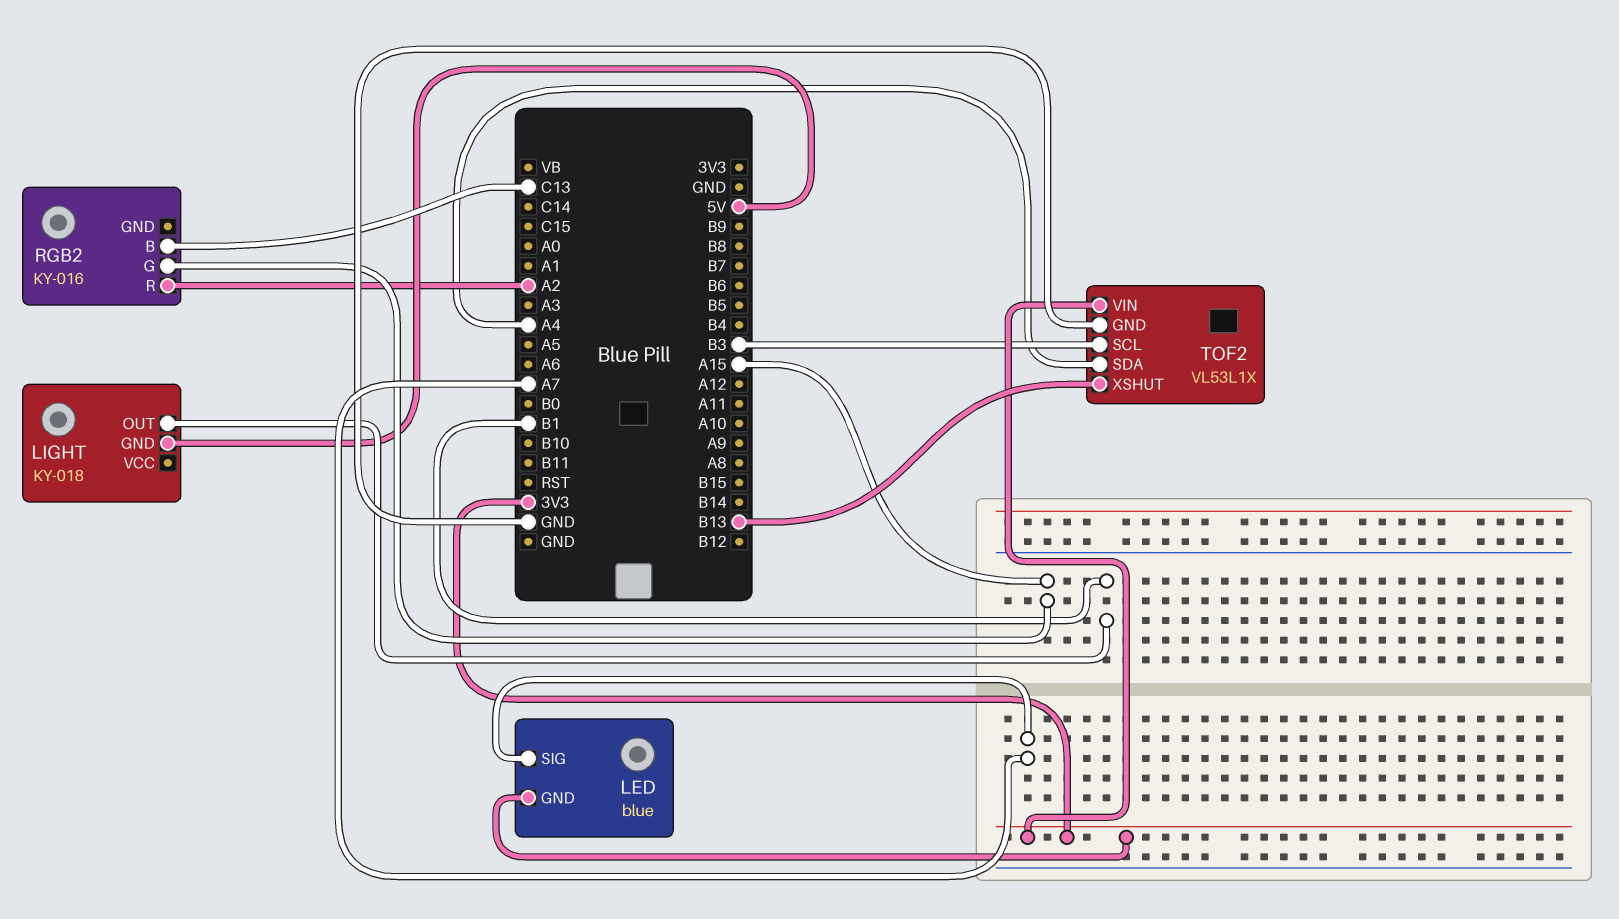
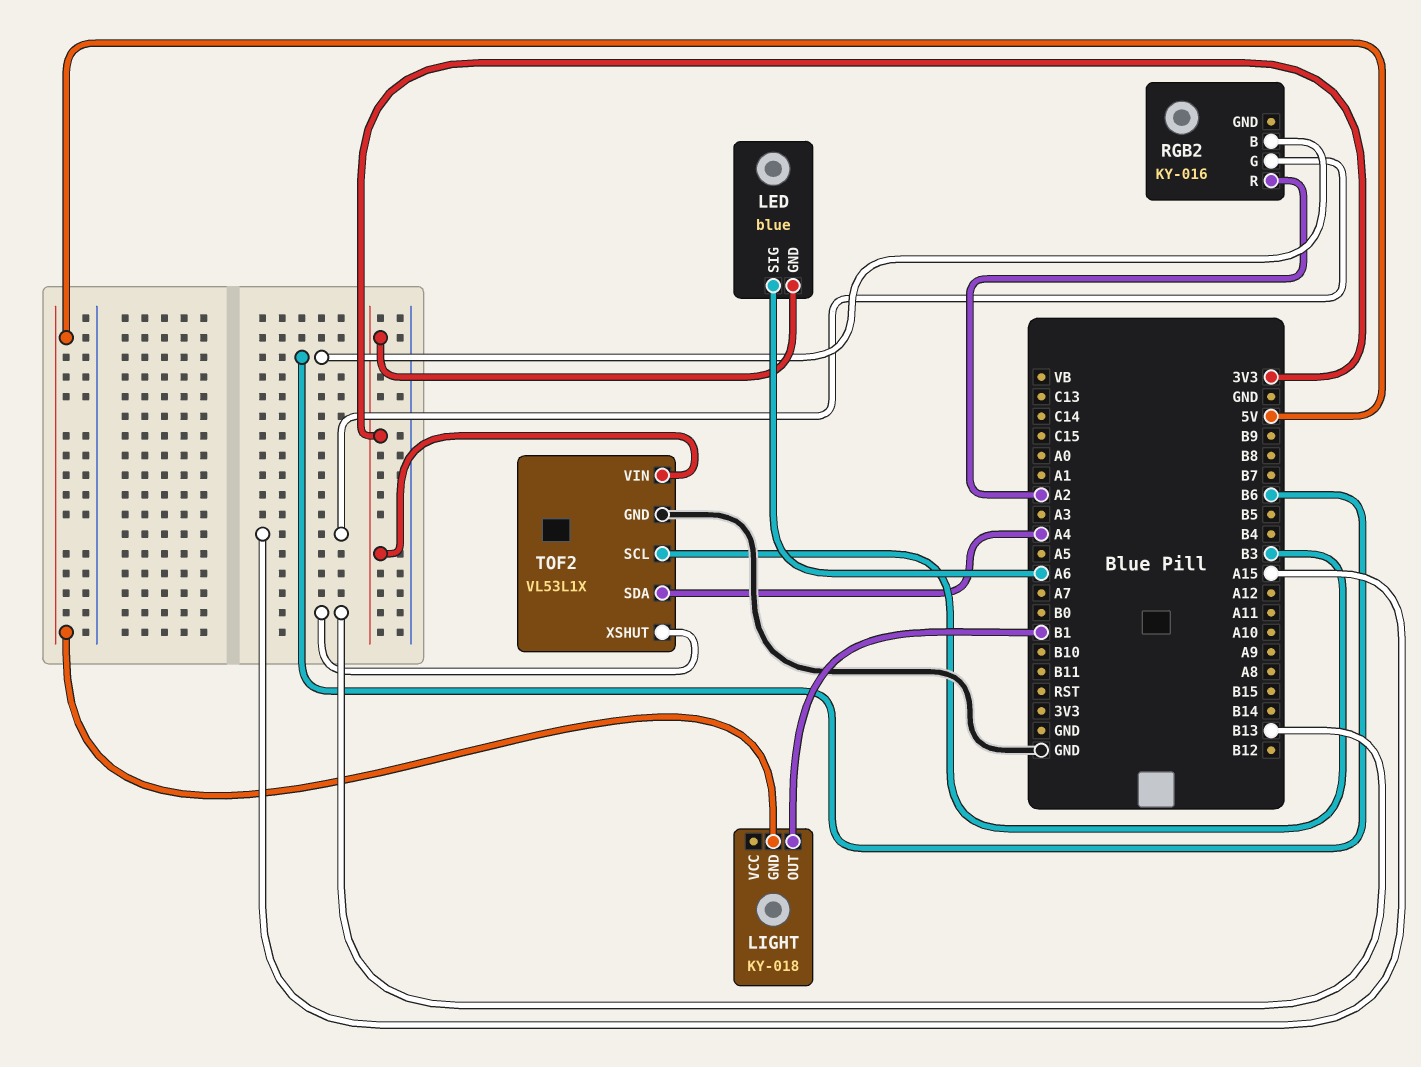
LED pin SIG: A7 -> A6
RGB2 pin B: C13 -> B6

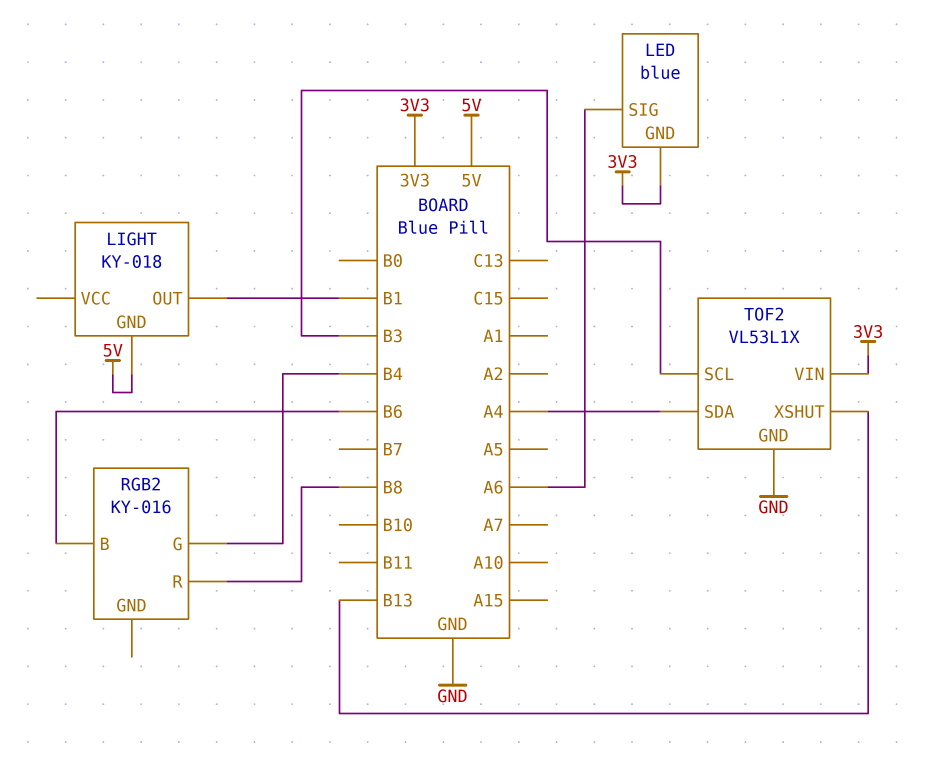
RGB2 pin G: A15 -> B4
RGB2 pin R: A2 -> B8

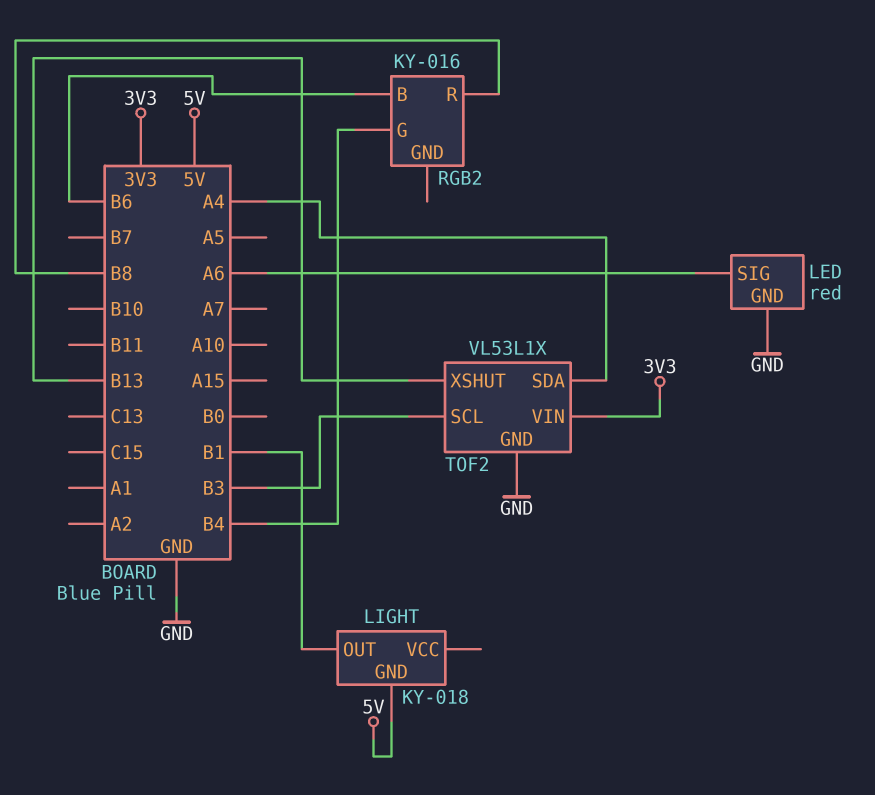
LED: blue -> red
LED pin GND: 3V3 -> GND

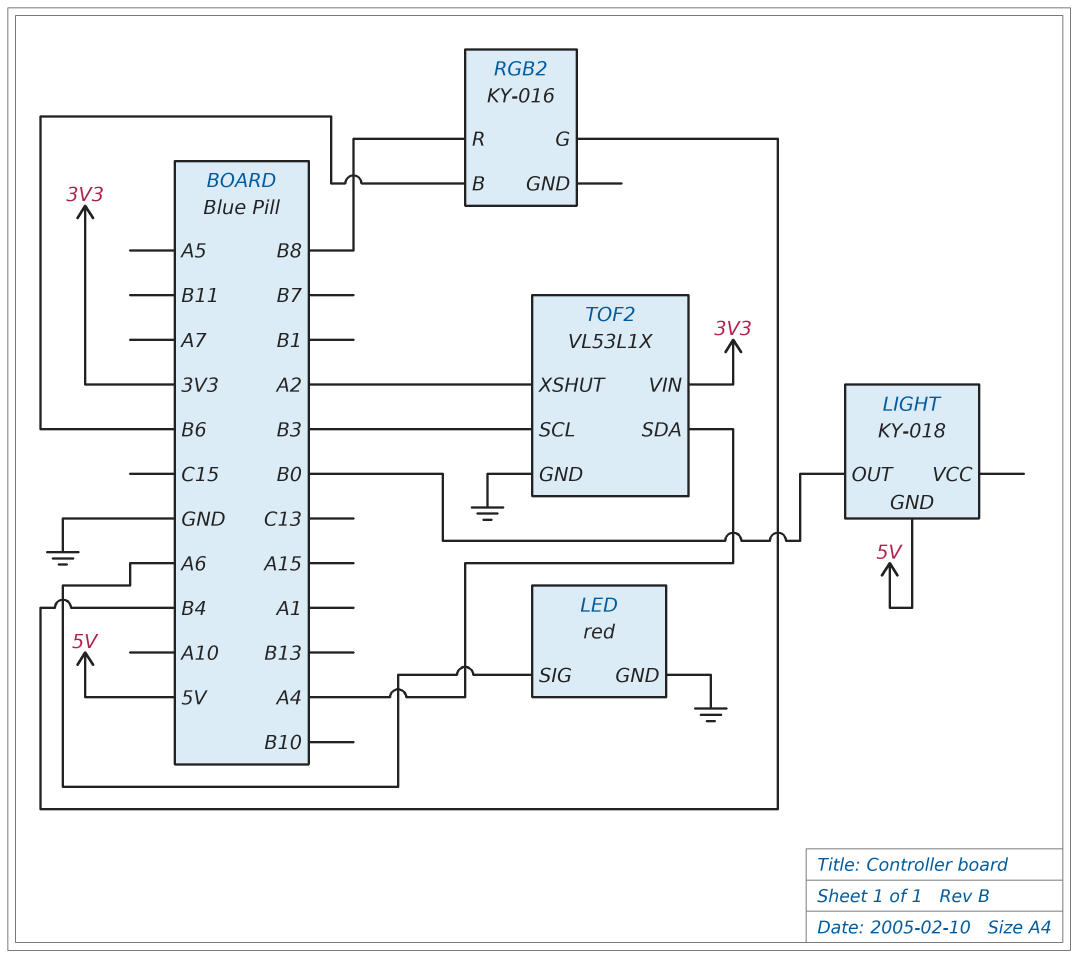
LIGHT pin OUT: B1 -> B0
TOF2 pin XSHUT: B13 -> A2

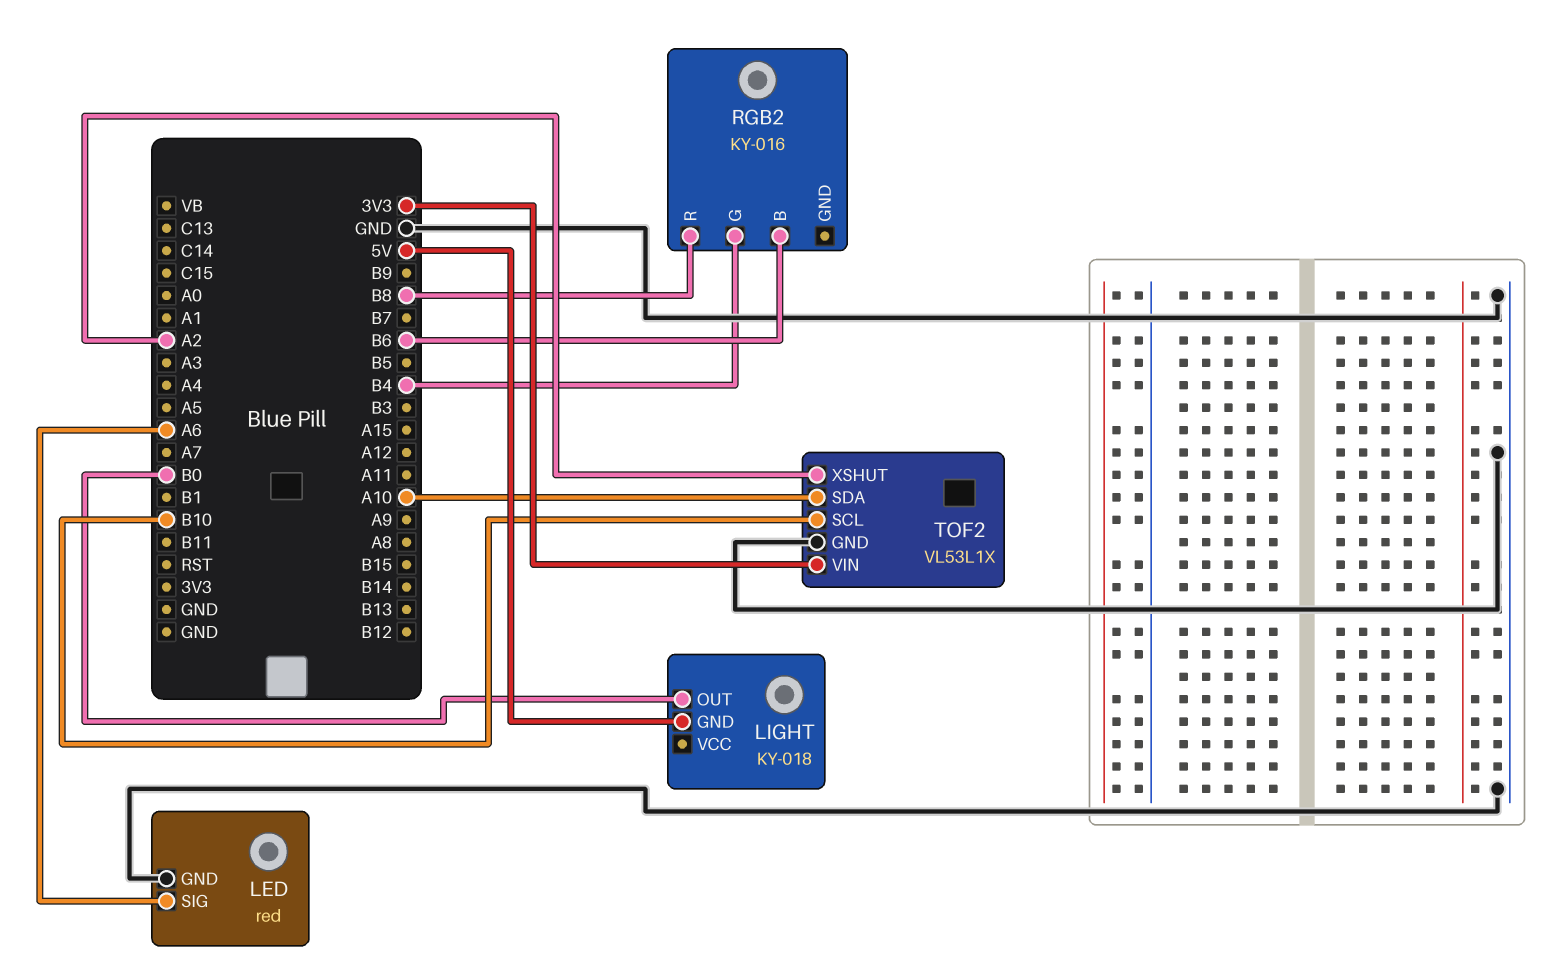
TOF2 pin SCL: B3 -> B10
TOF2 pin SDA: A4 -> A10

